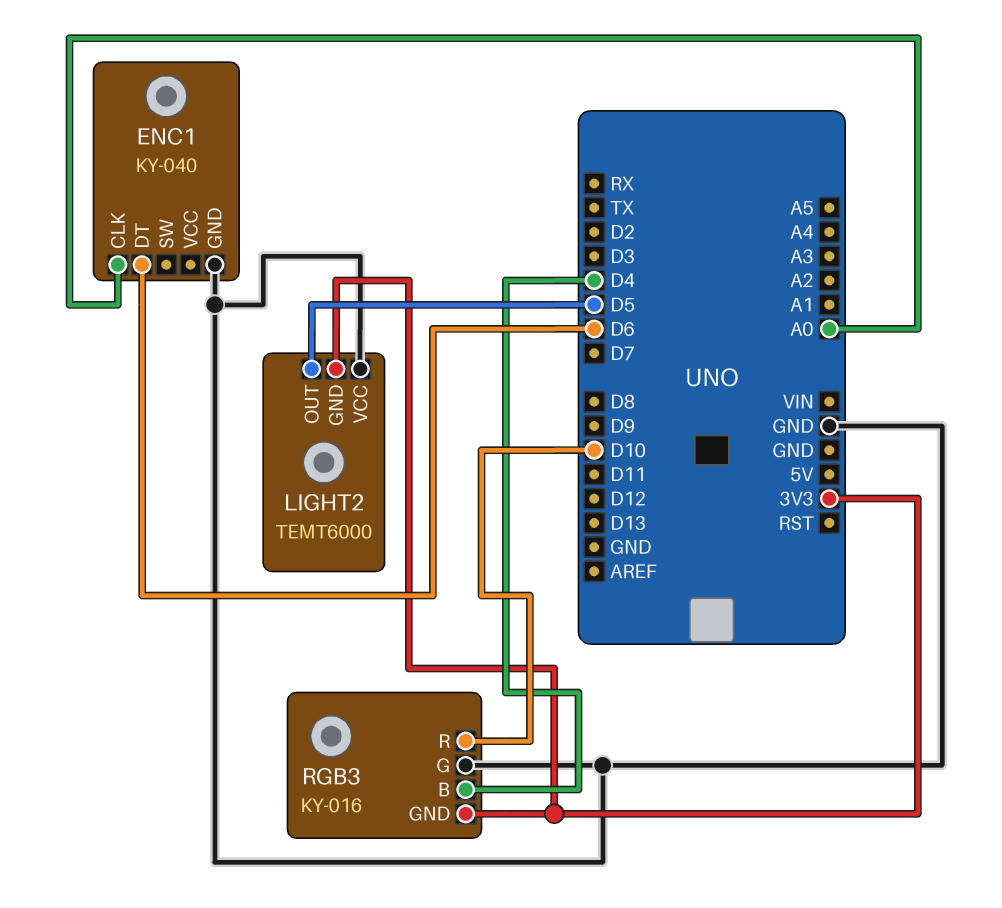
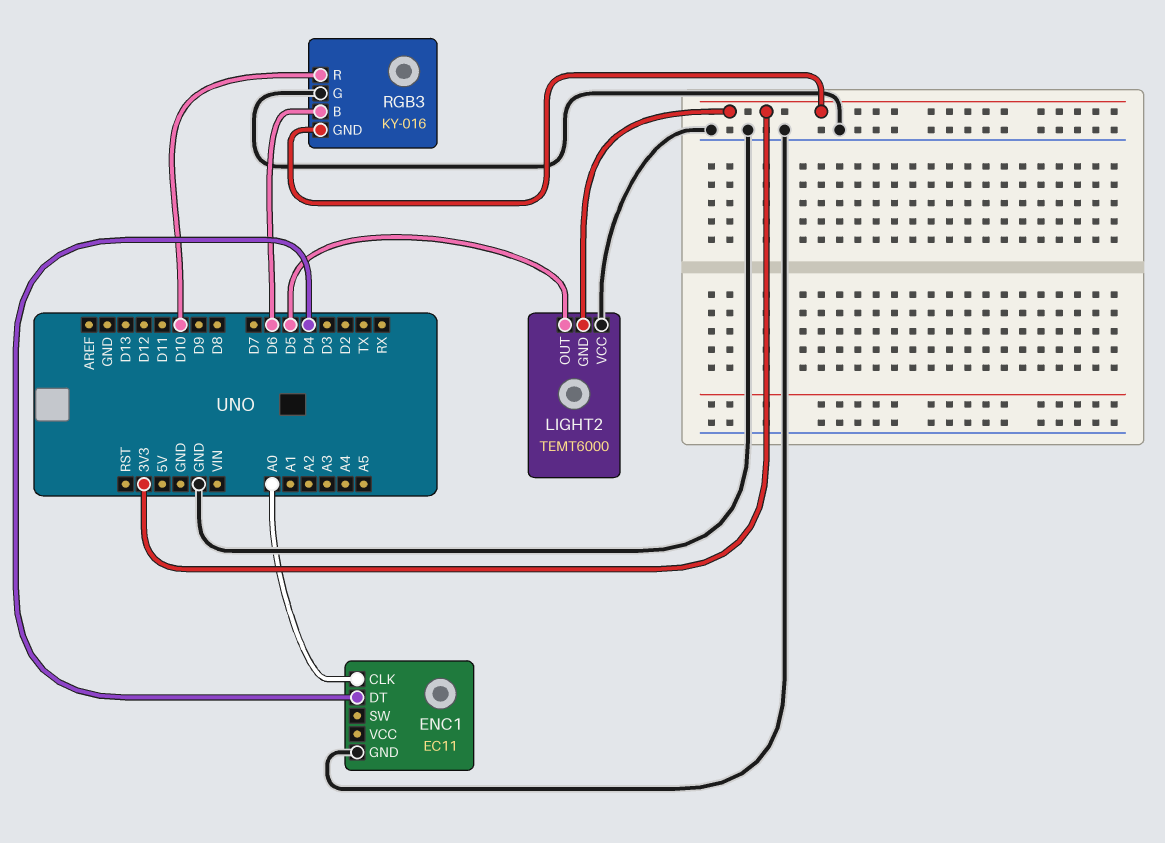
ENC1: KY-040 -> EC11
ENC1 pin DT: D6 -> D4
RGB3 pin B: D4 -> D6

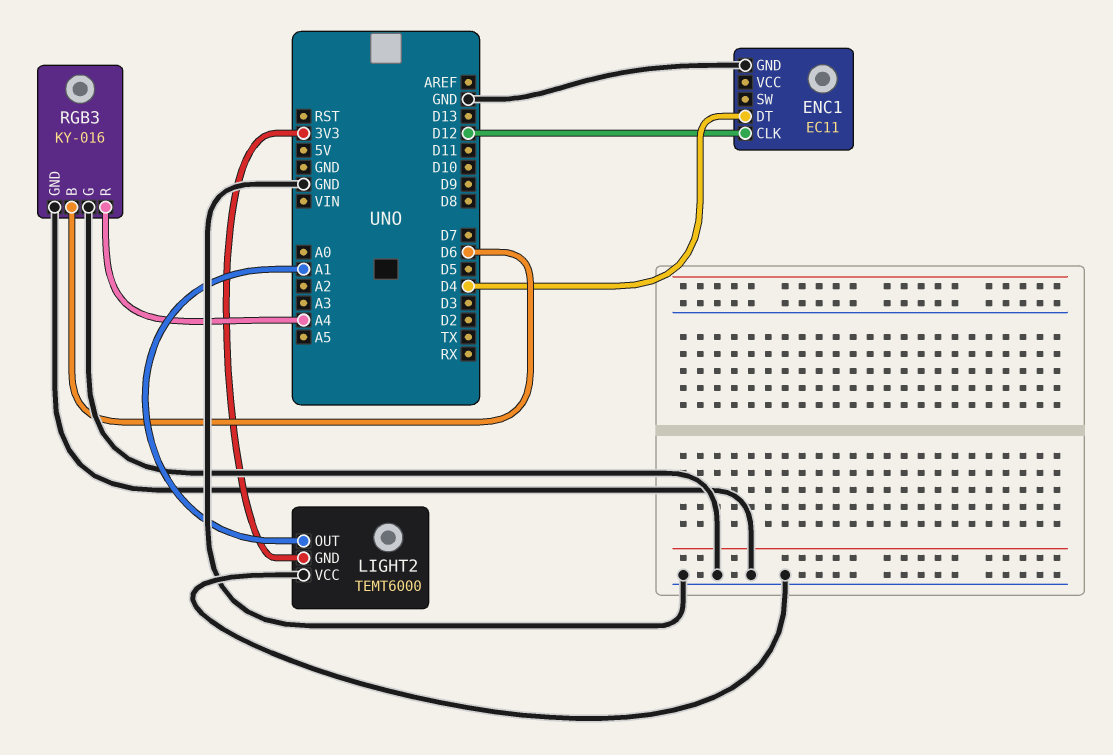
ENC1 pin CLK: A0 -> D12
LIGHT2 pin OUT: D5 -> A1
RGB3 pin GND: 3V3 -> GND
RGB3 pin R: D10 -> A4

